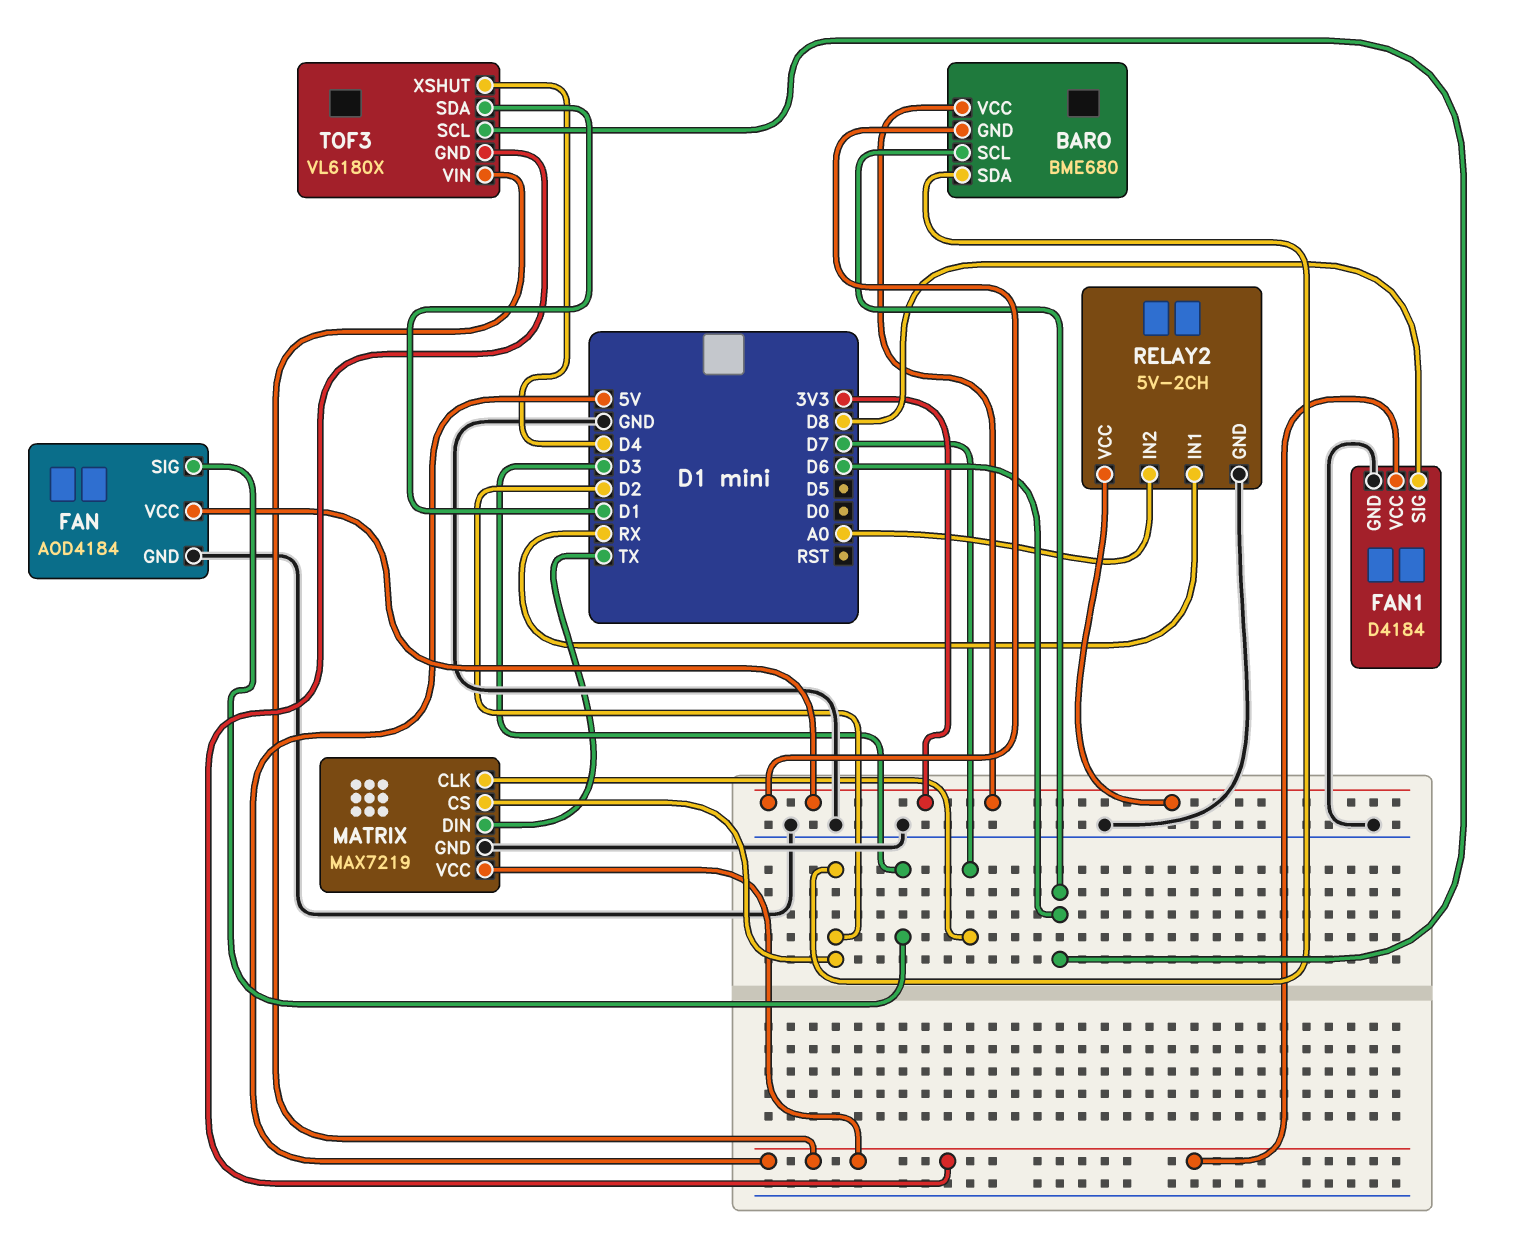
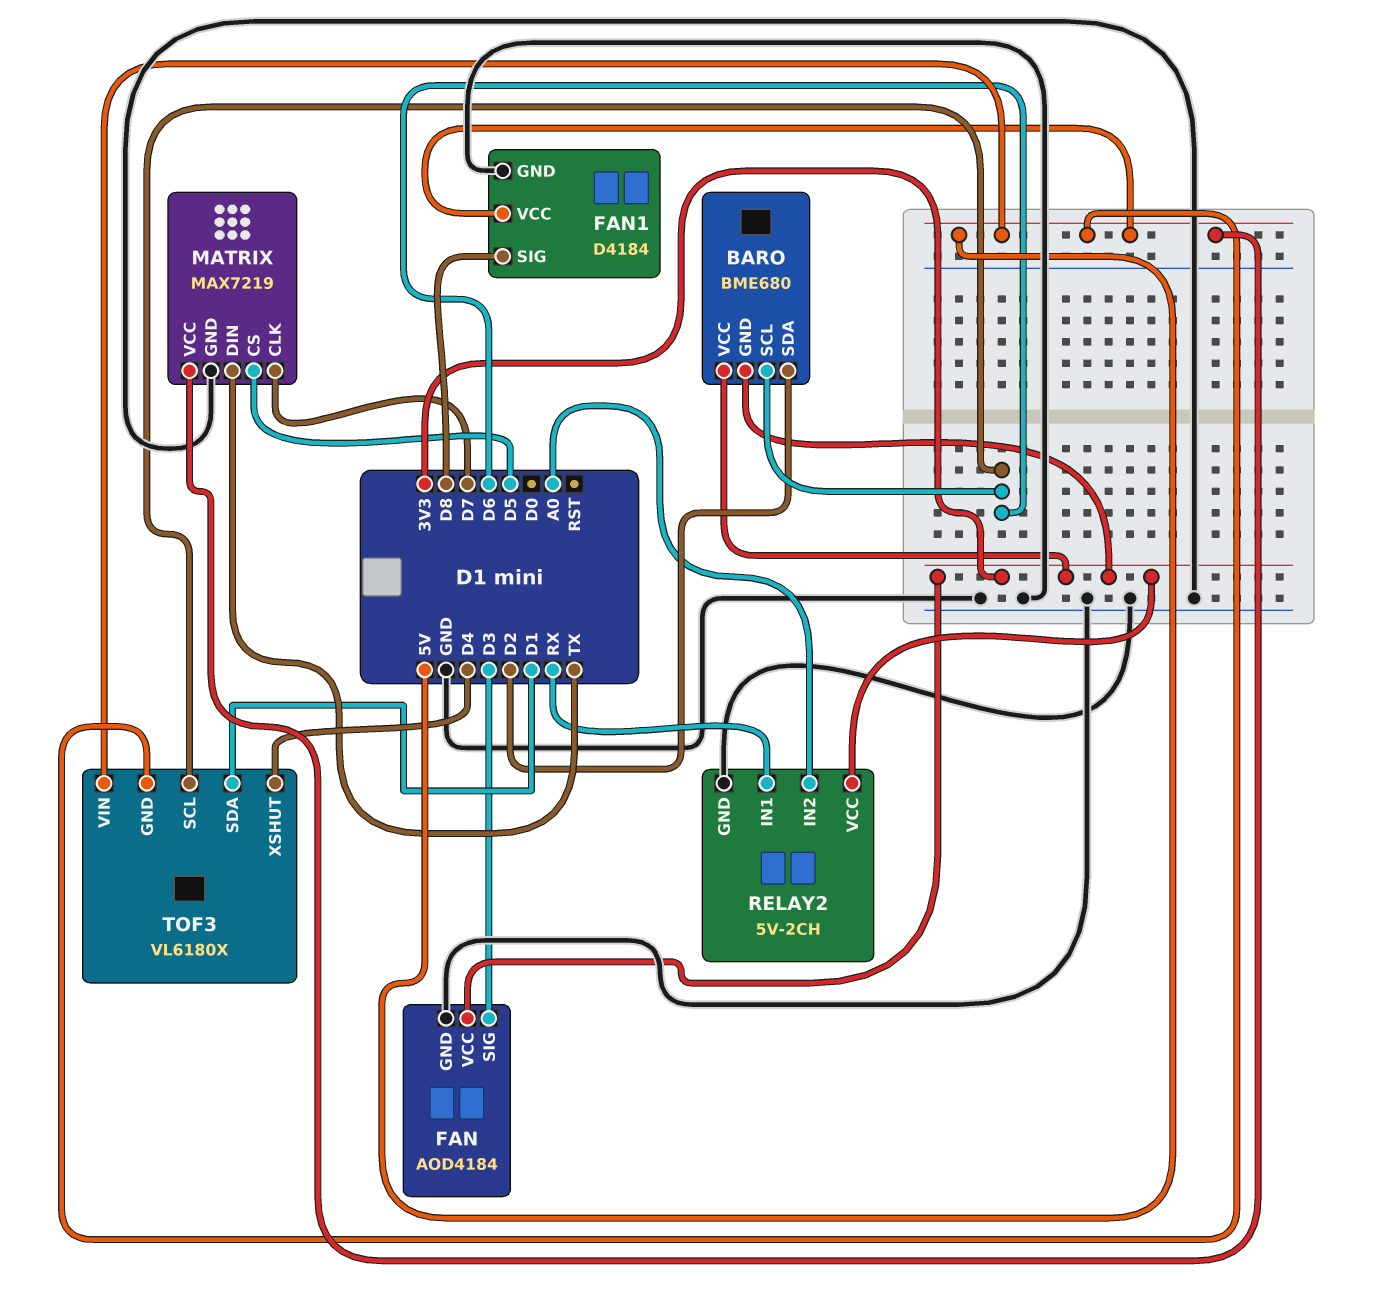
MATRIX pin CS: D2 -> D5

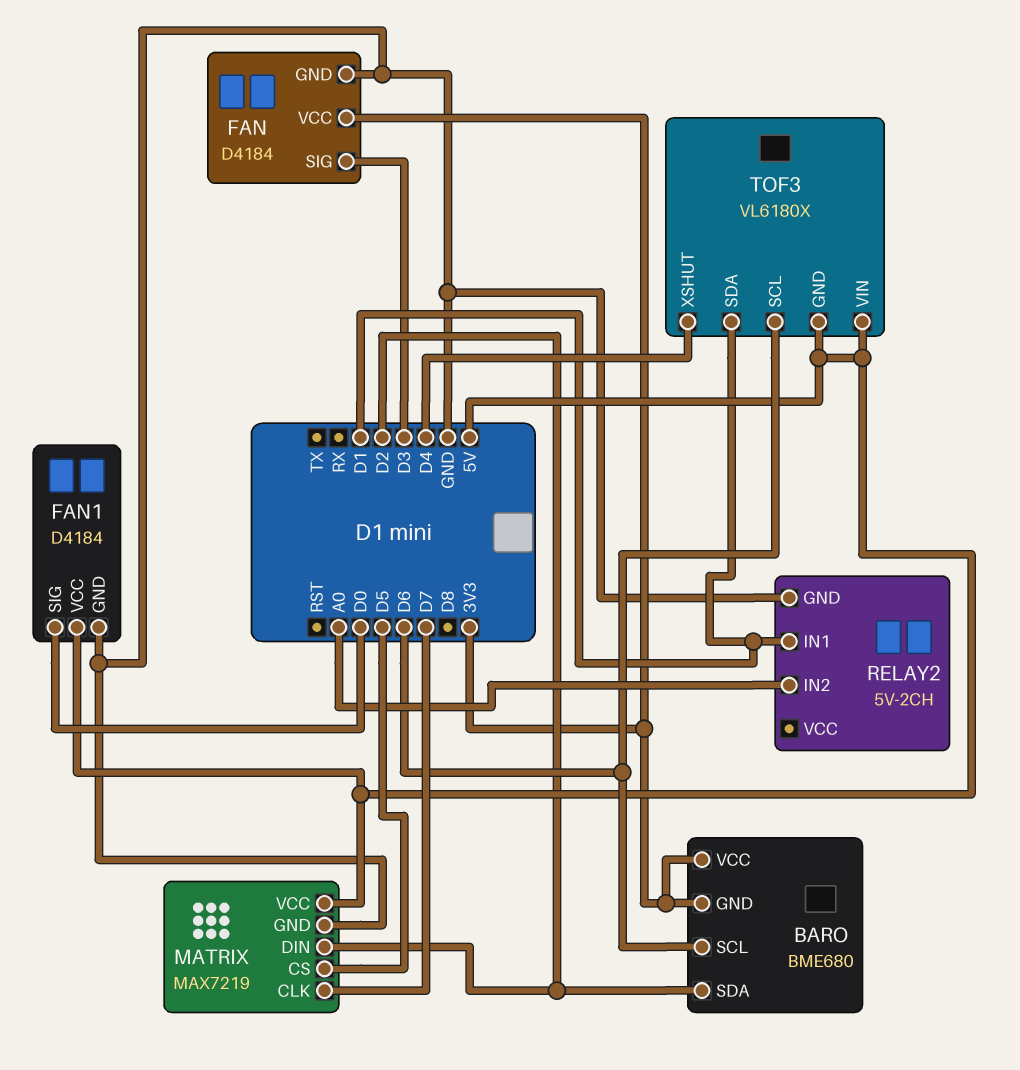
FAN: AOD4184 -> D4184
FAN1 pin SIG: D8 -> D0
MATRIX pin DIN: TX -> D2
RELAY2 pin IN1: RX -> D1
RELAY2 pin VCC: 3V3 -> none

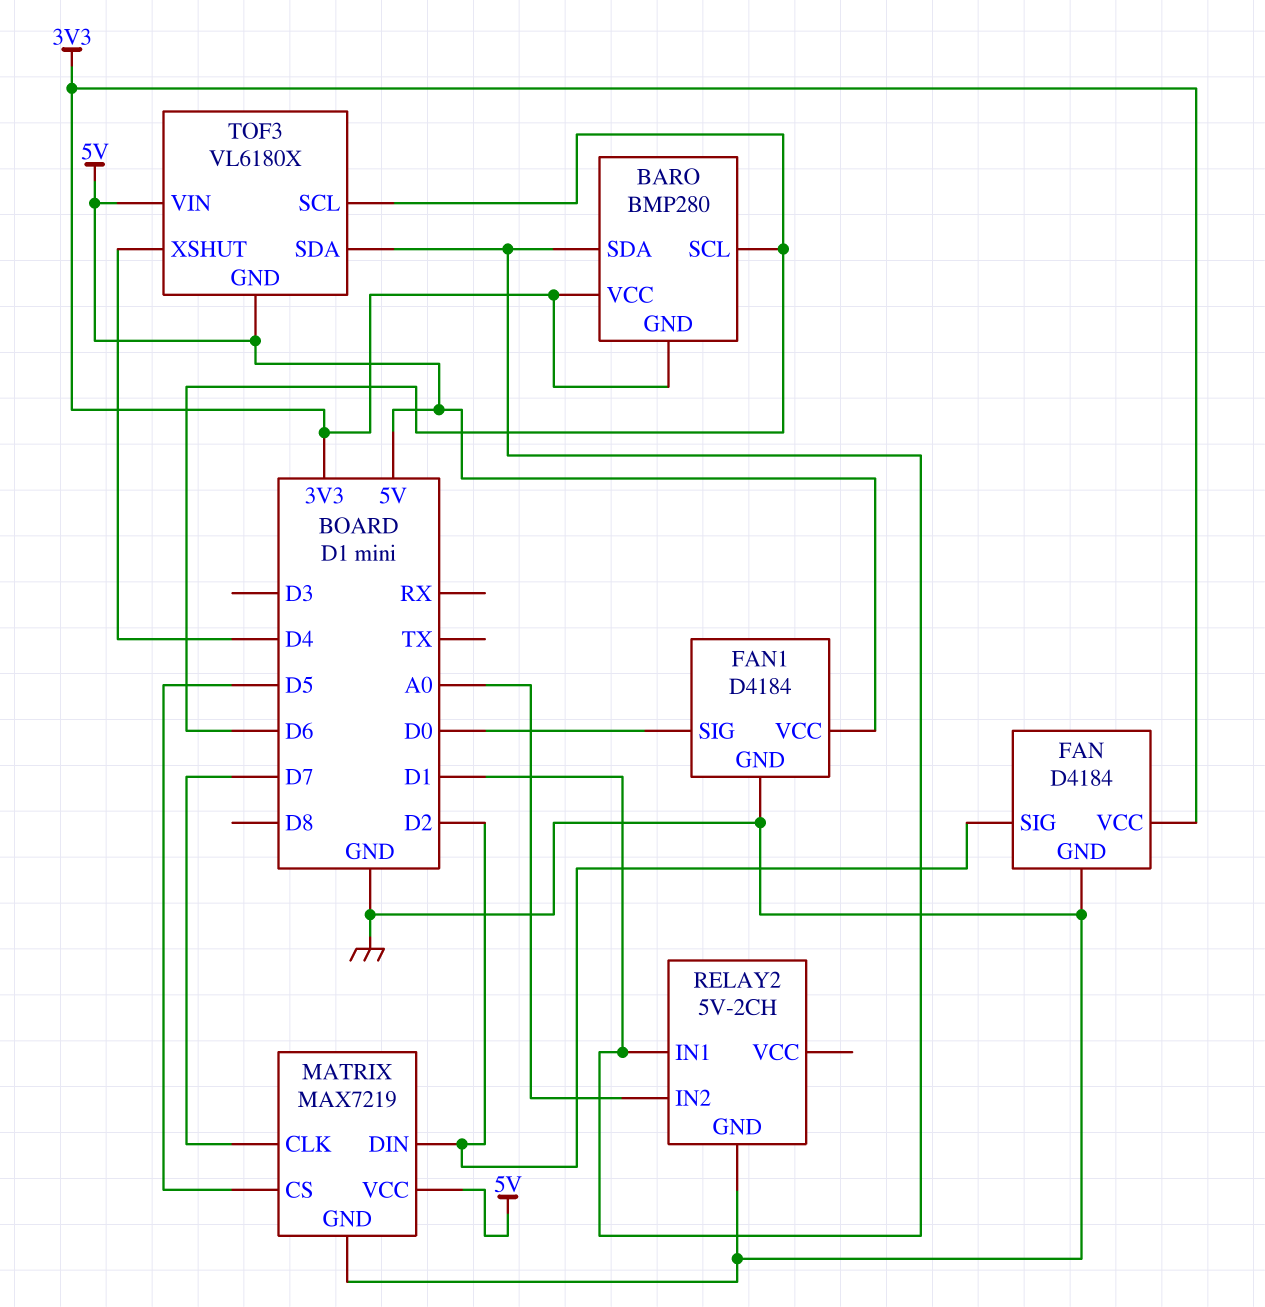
BARO: BME680 -> BMP280
BARO pin SDA: D2 -> D1
FAN pin SIG: D3 -> D2

